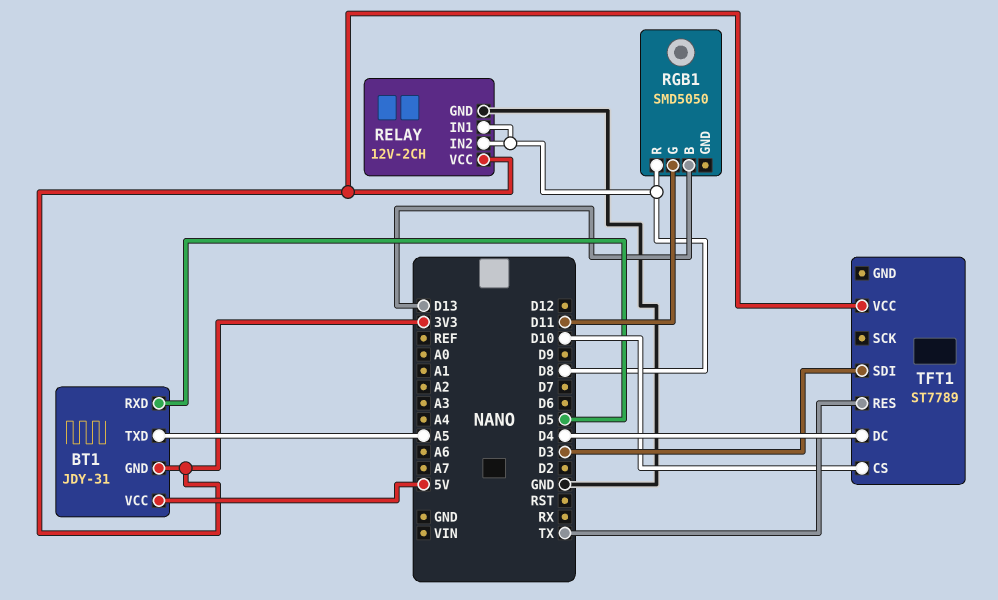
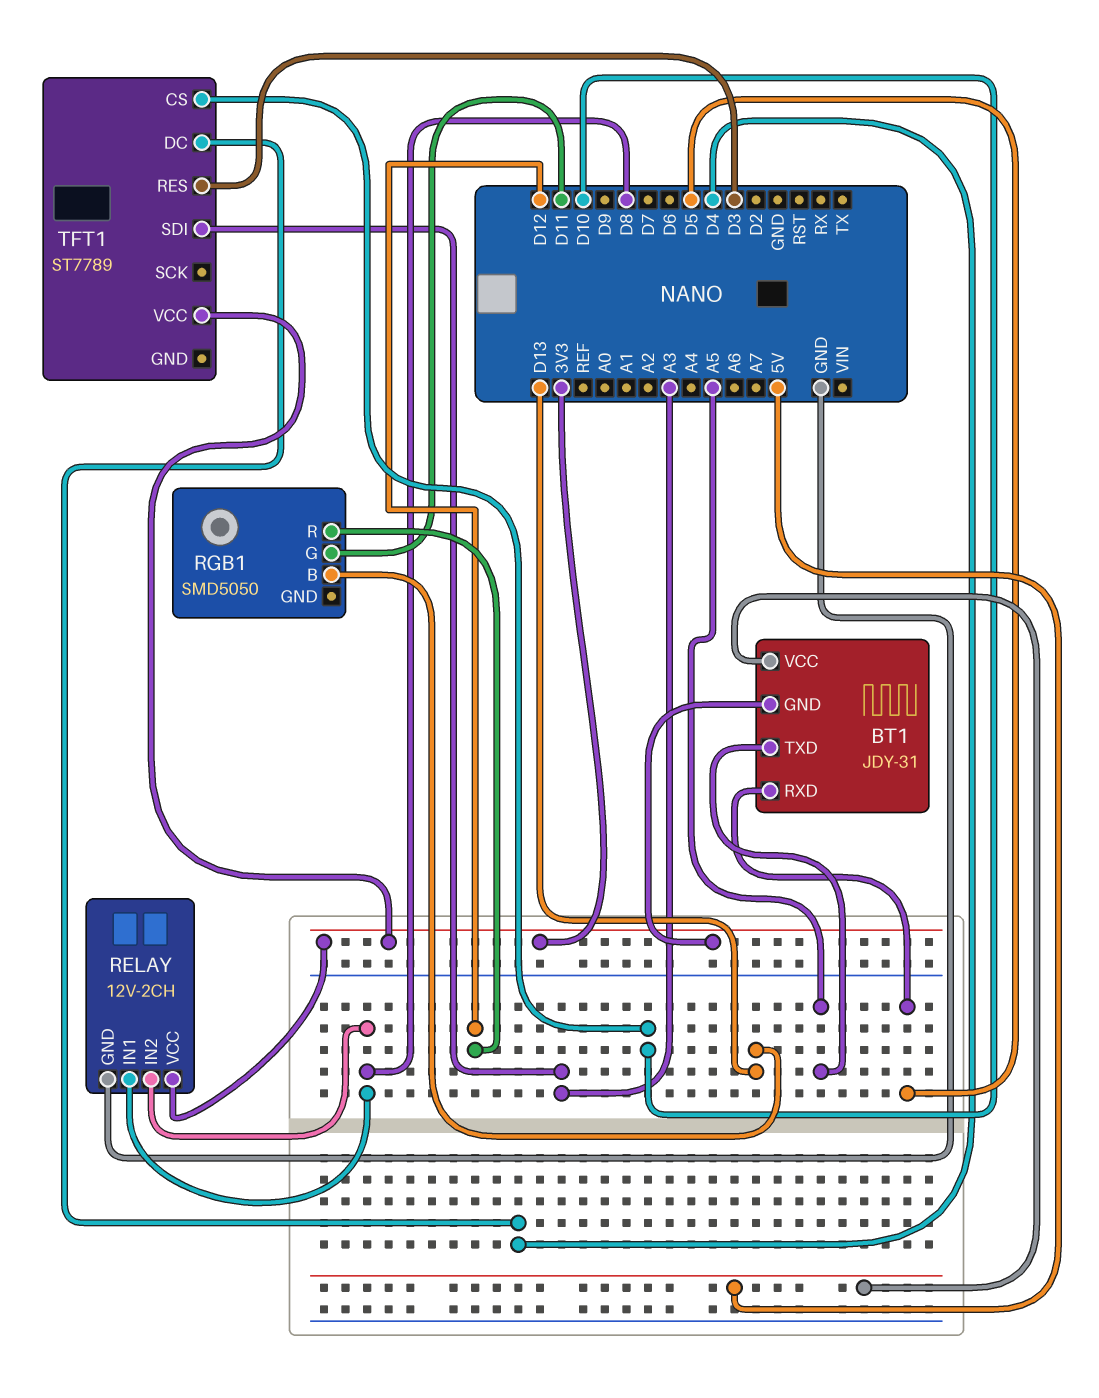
RGB1 pin R: D8 -> D12
TFT1 pin RES: TX -> D3
TFT1 pin SDI: D3 -> A3

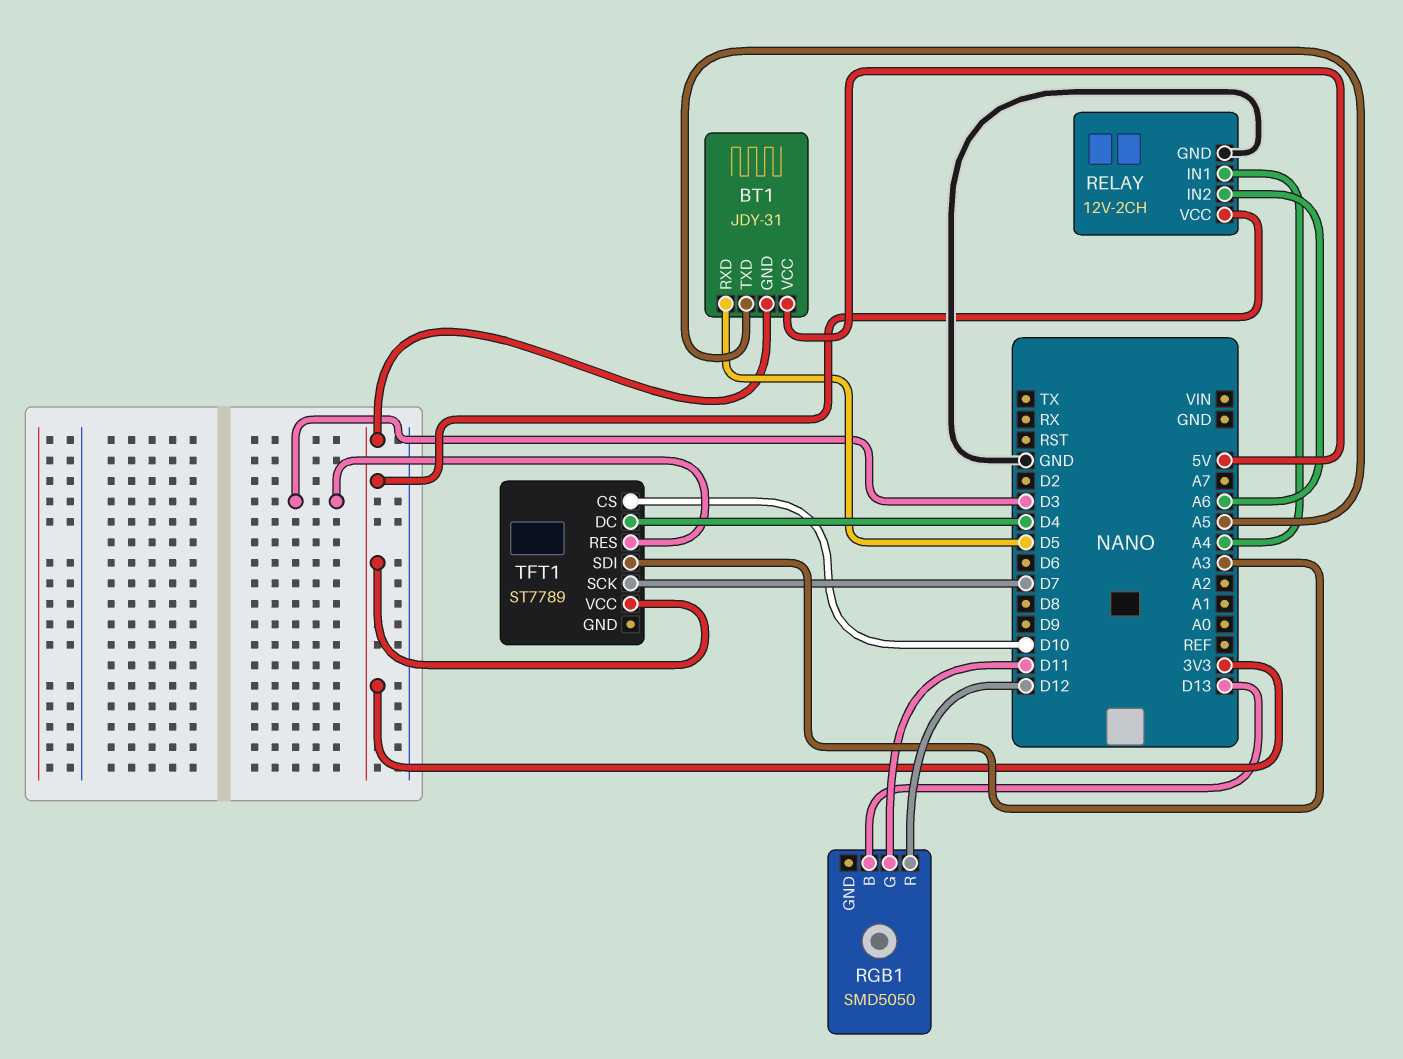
RELAY pin IN1: D8 -> A4
RELAY pin IN2: D8 -> A6
TFT1 pin SCK: none -> D7

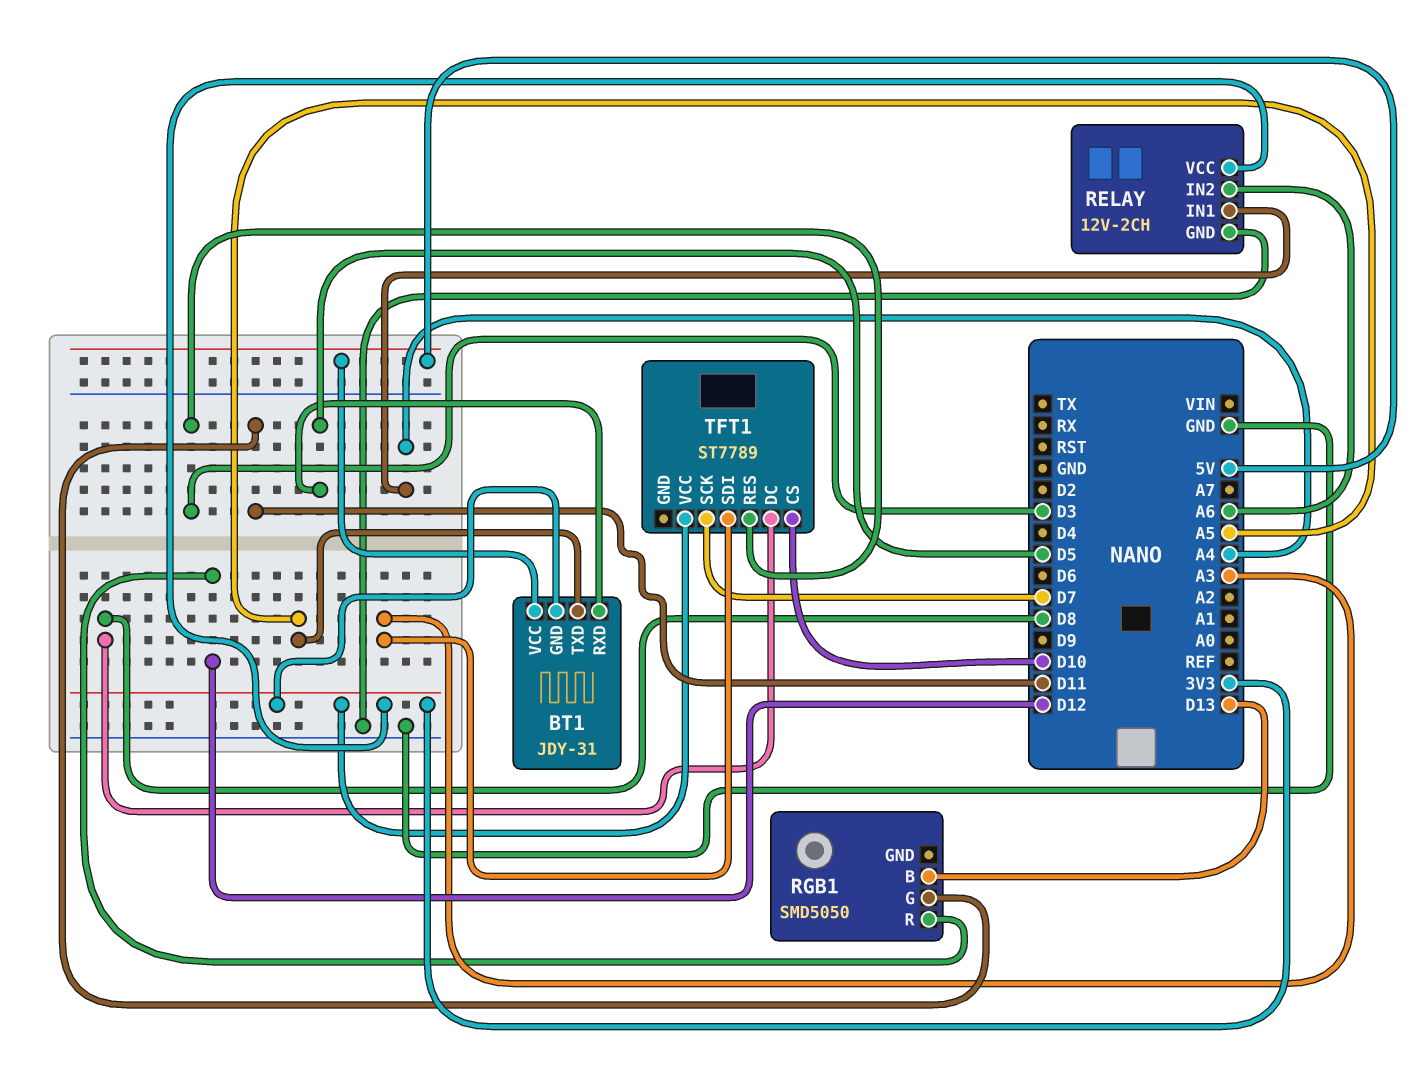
TFT1 pin DC: D4 -> D8

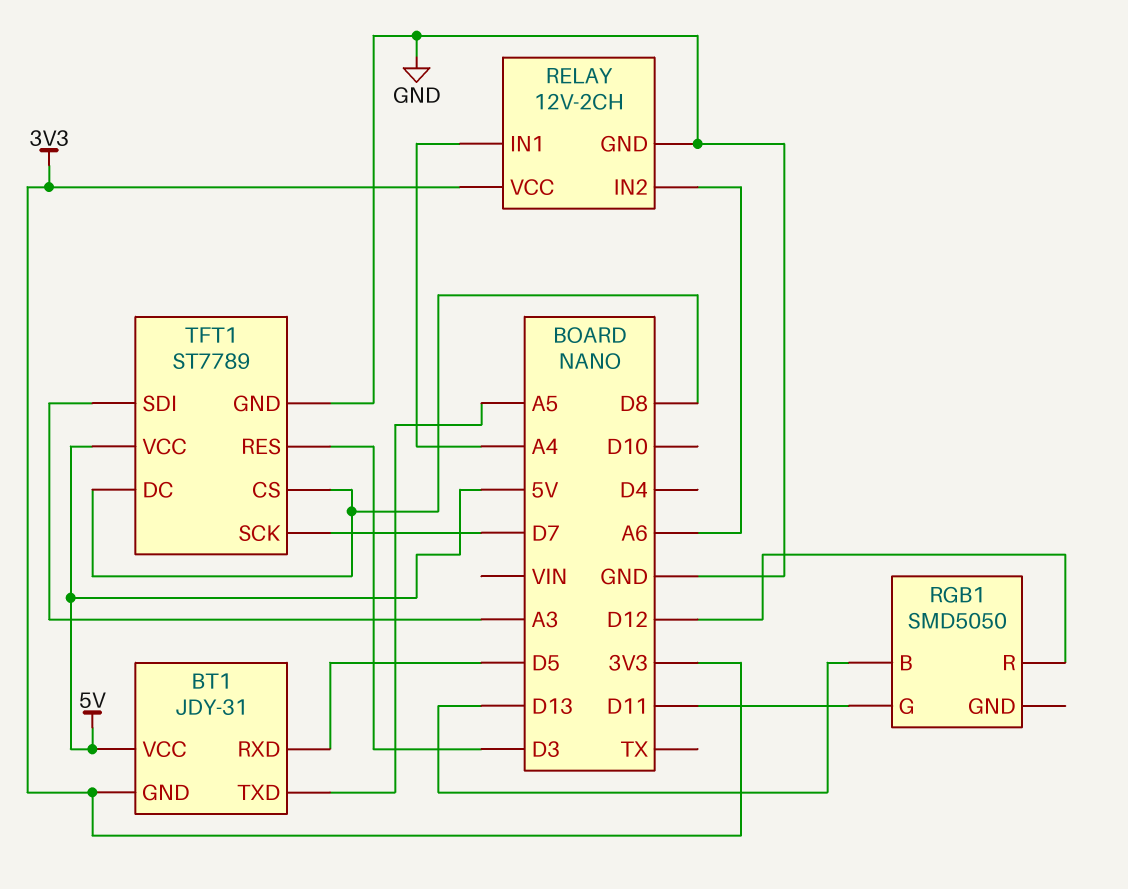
TFT1 pin CS: D10 -> D8
TFT1 pin GND: none -> GND
TFT1 pin VCC: 3V3 -> 5V

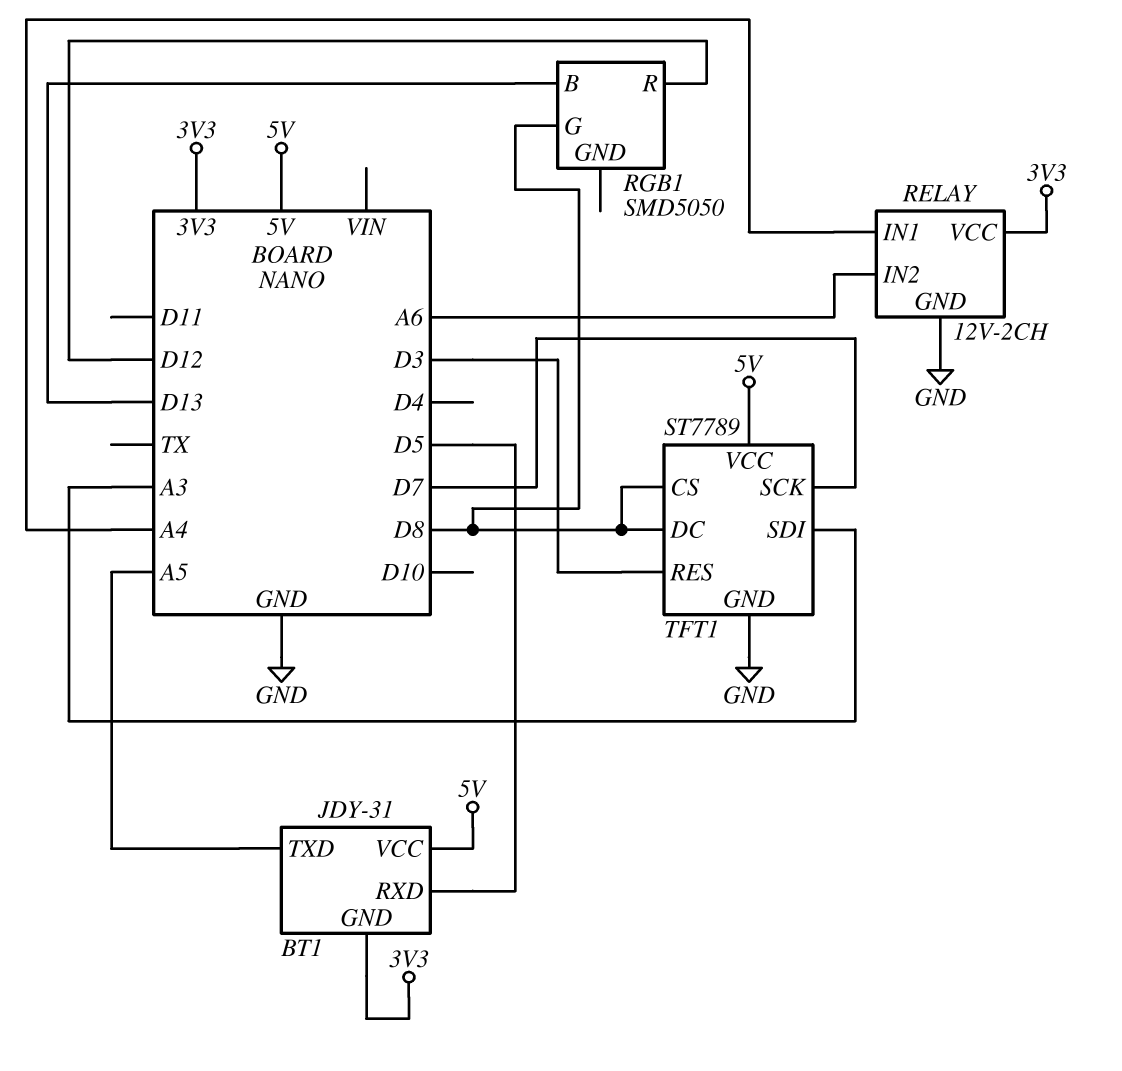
RGB1 pin G: D11 -> D8

